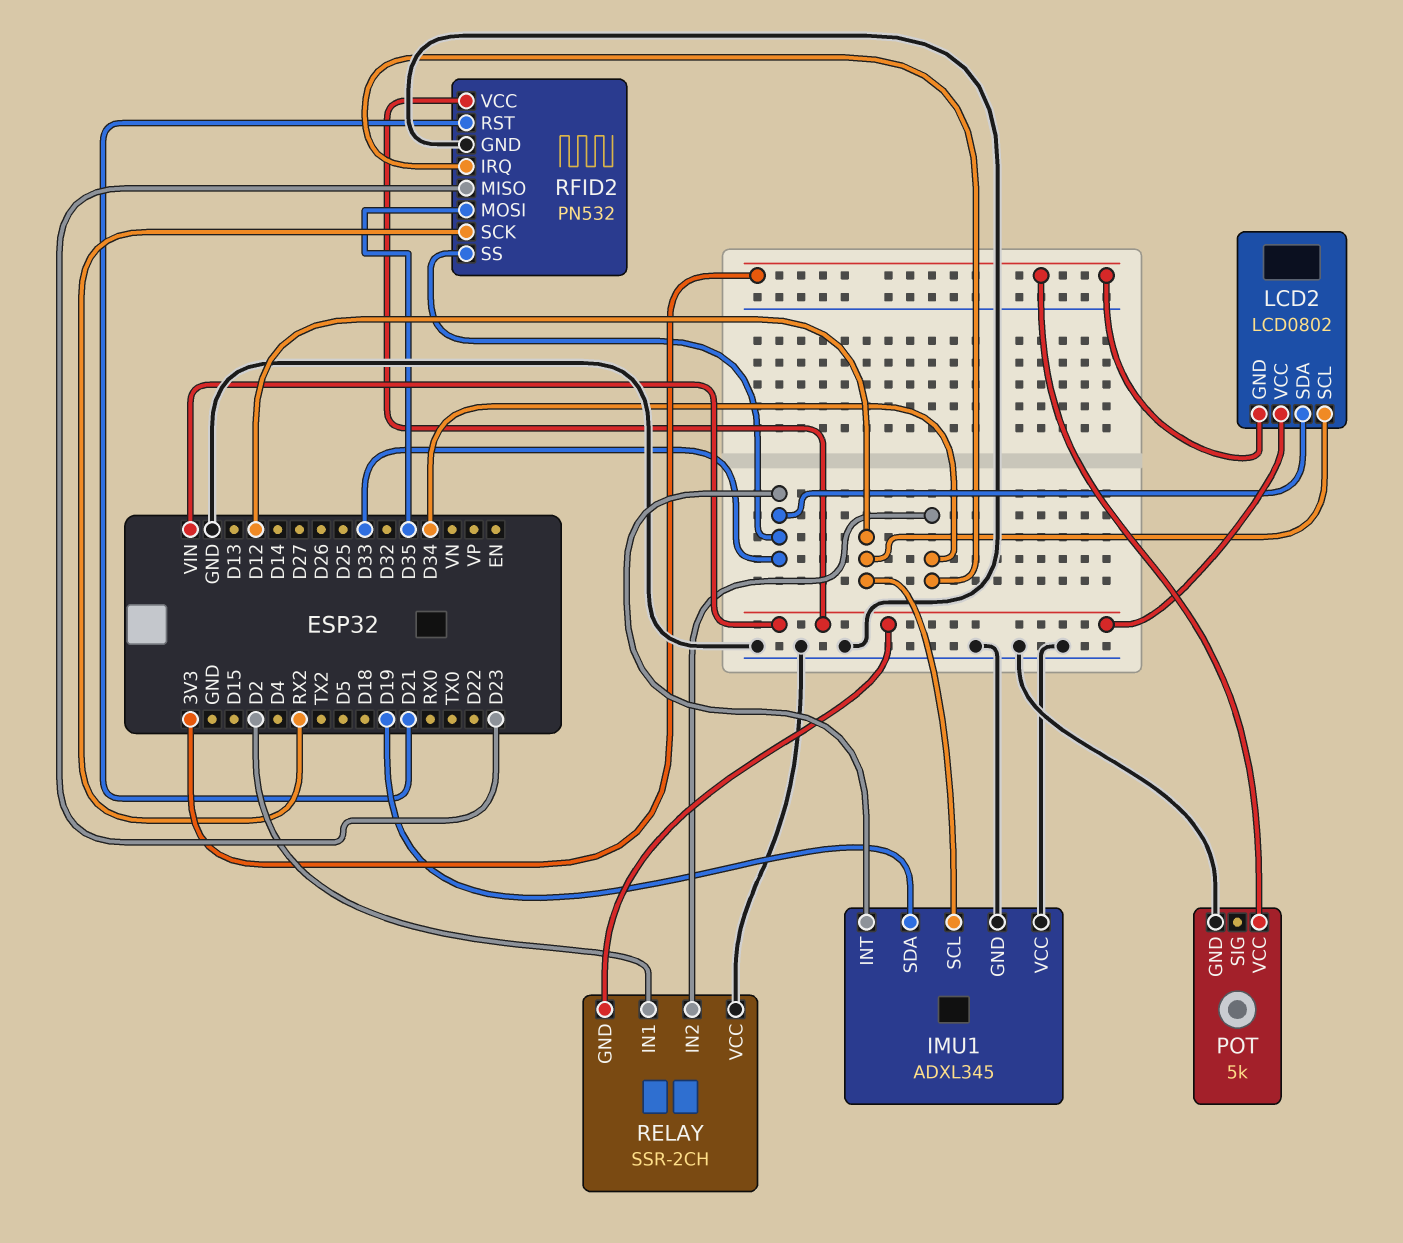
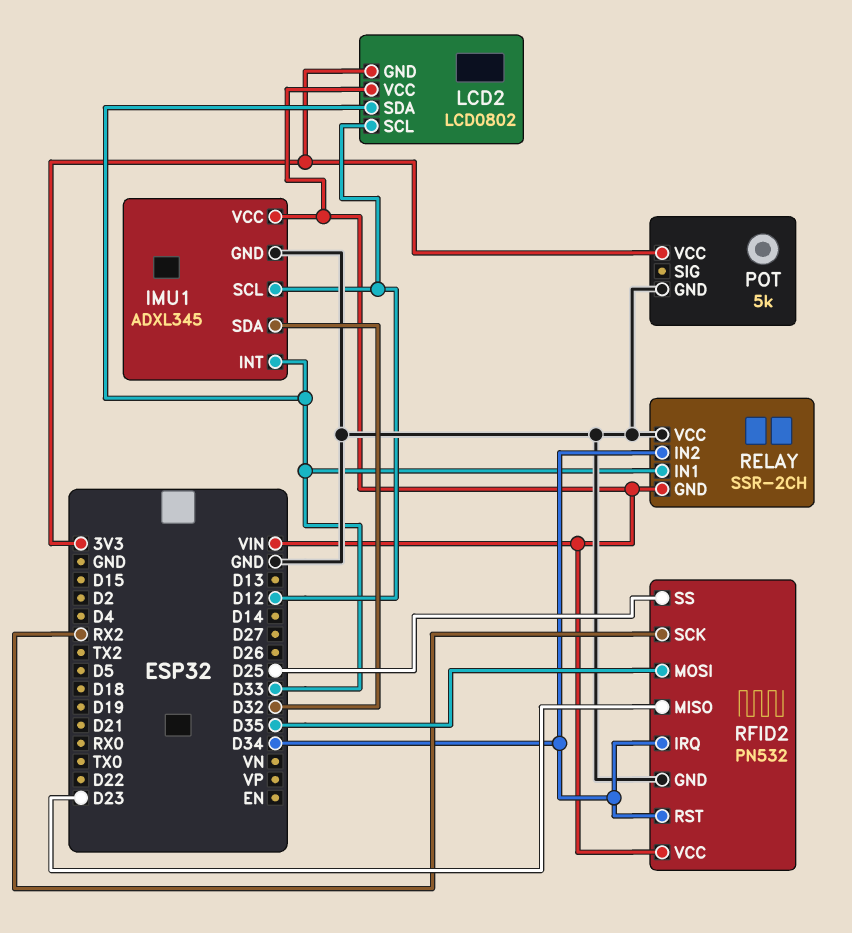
IMU1 pin SDA: D19 -> D32
IMU1 pin VCC: GND -> VIN
RELAY pin IN1: D2 -> D33
RFID2 pin RST: D21 -> D34
RFID2 pin SS: D33 -> D25

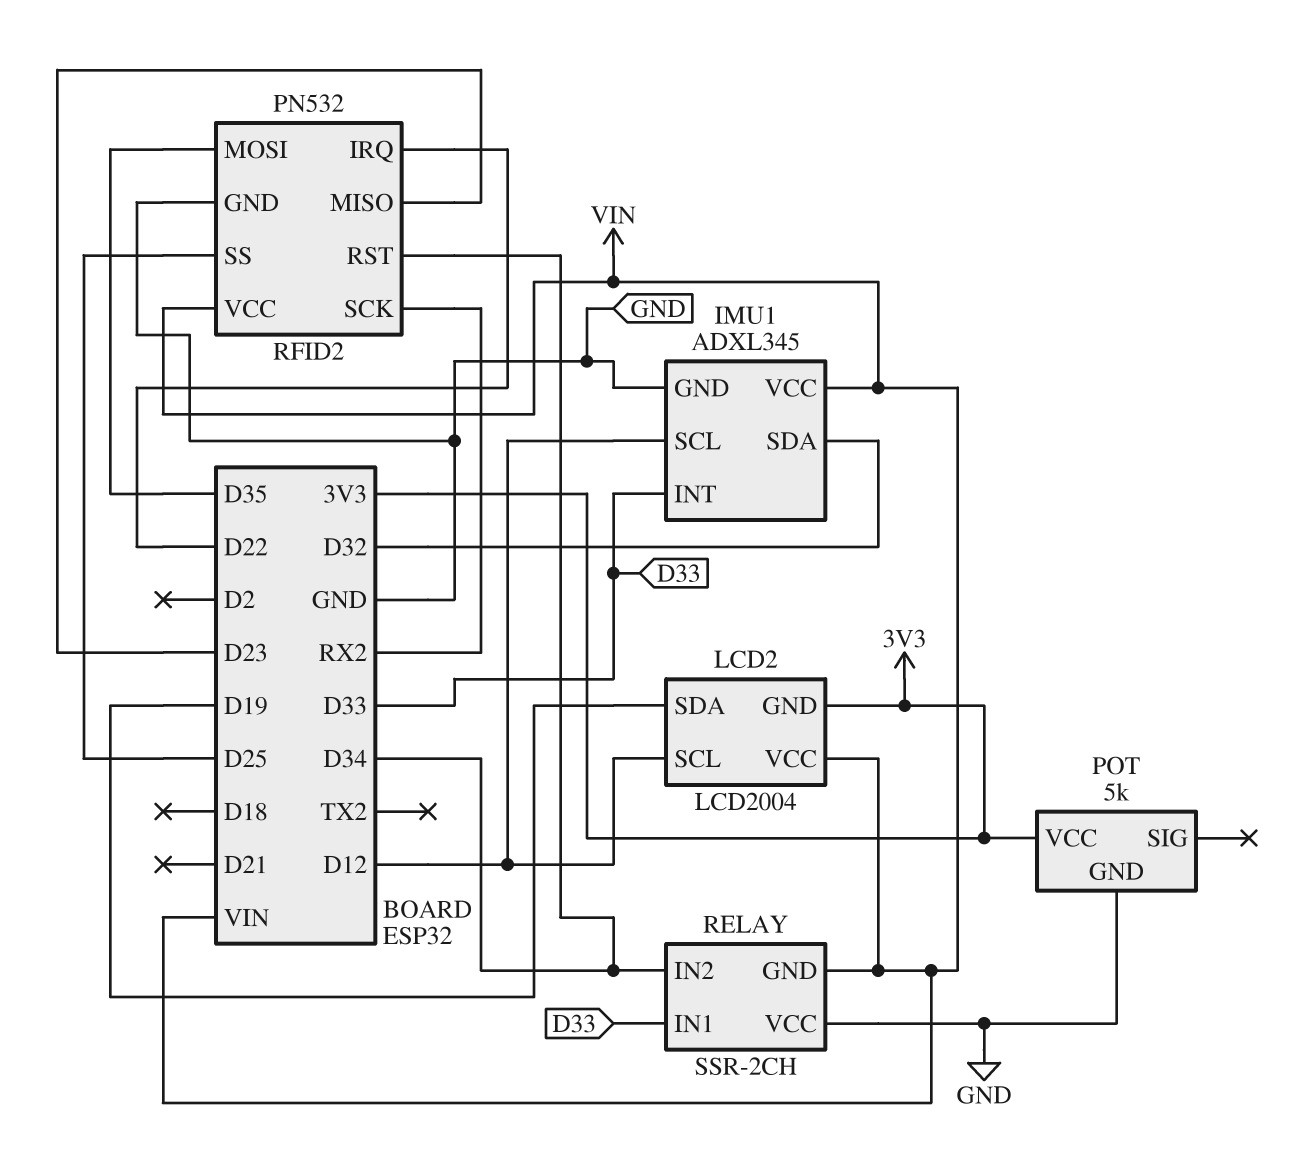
LCD2: LCD0802 -> LCD2004
LCD2 pin SDA: D33 -> D19
RFID2 pin IRQ: D34 -> D22

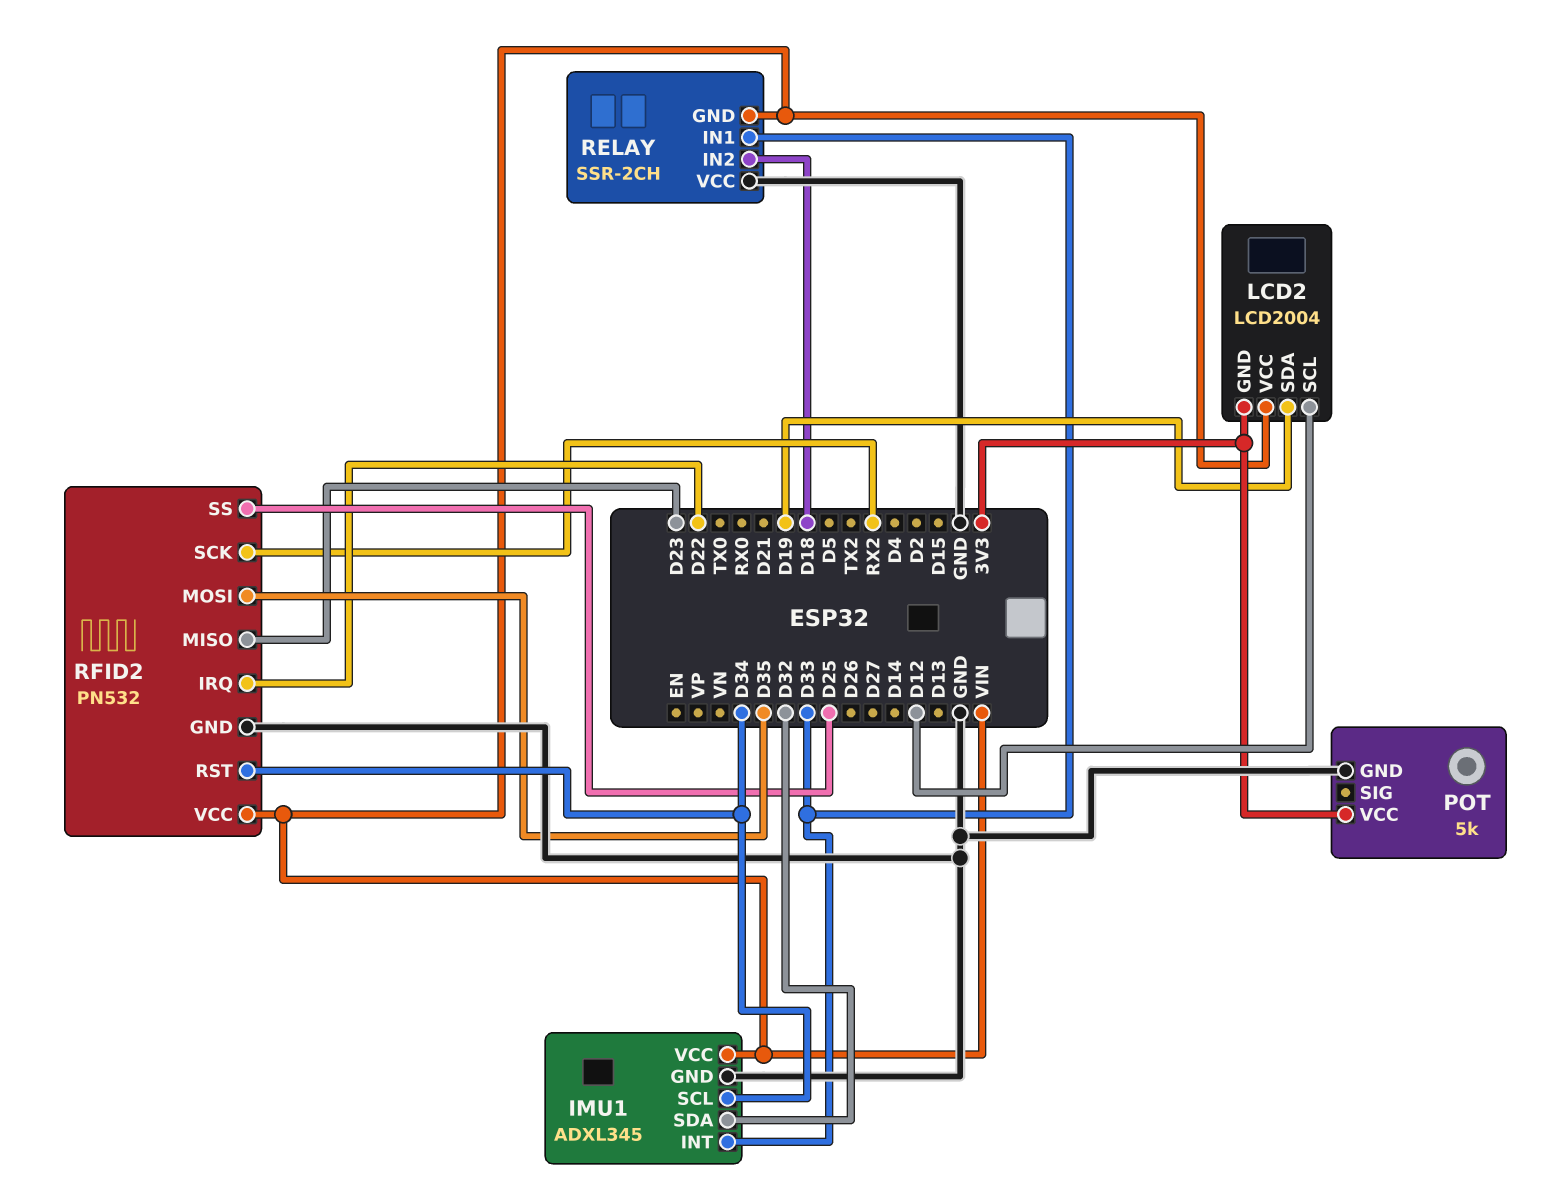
IMU1 pin SCL: D12 -> D34
RELAY pin IN2: D34 -> D18

